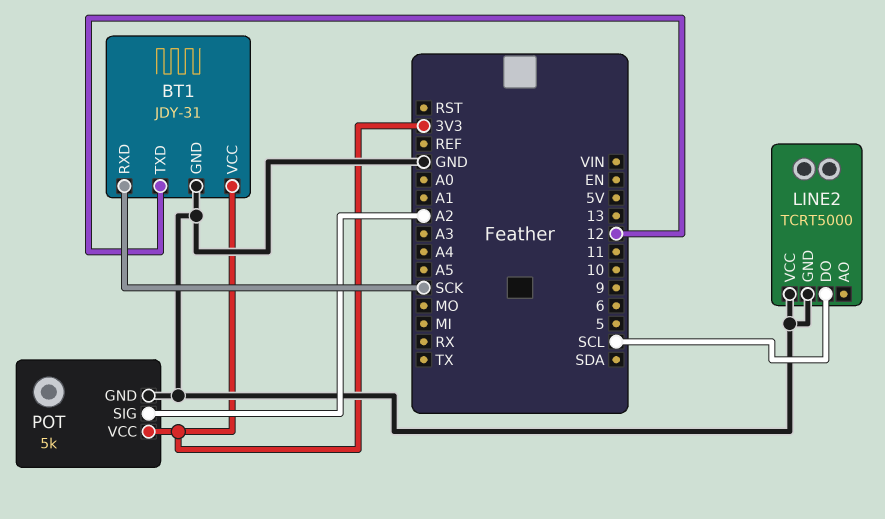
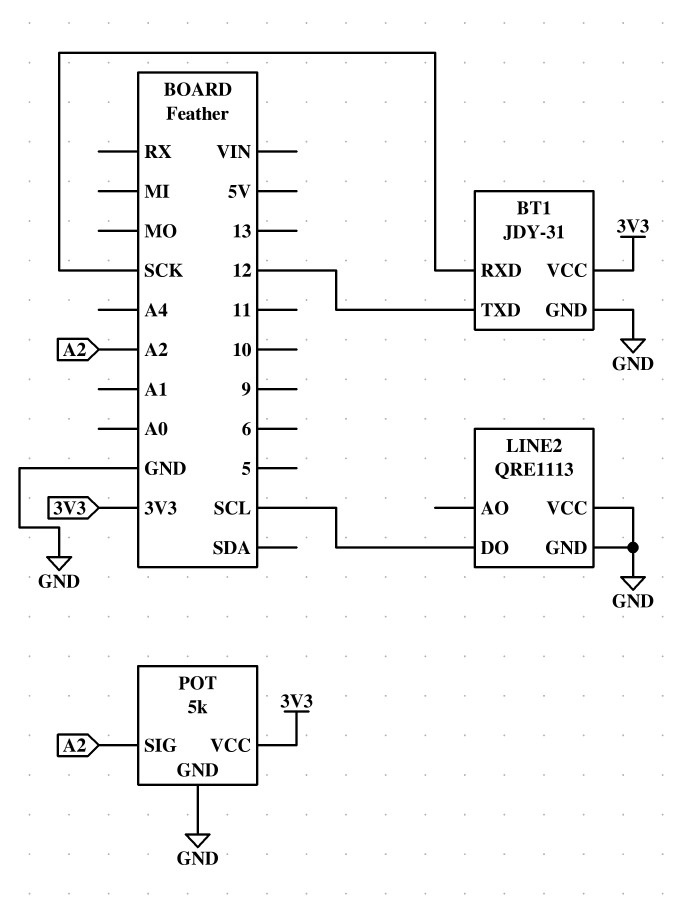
LINE2: TCRT5000 -> QRE1113

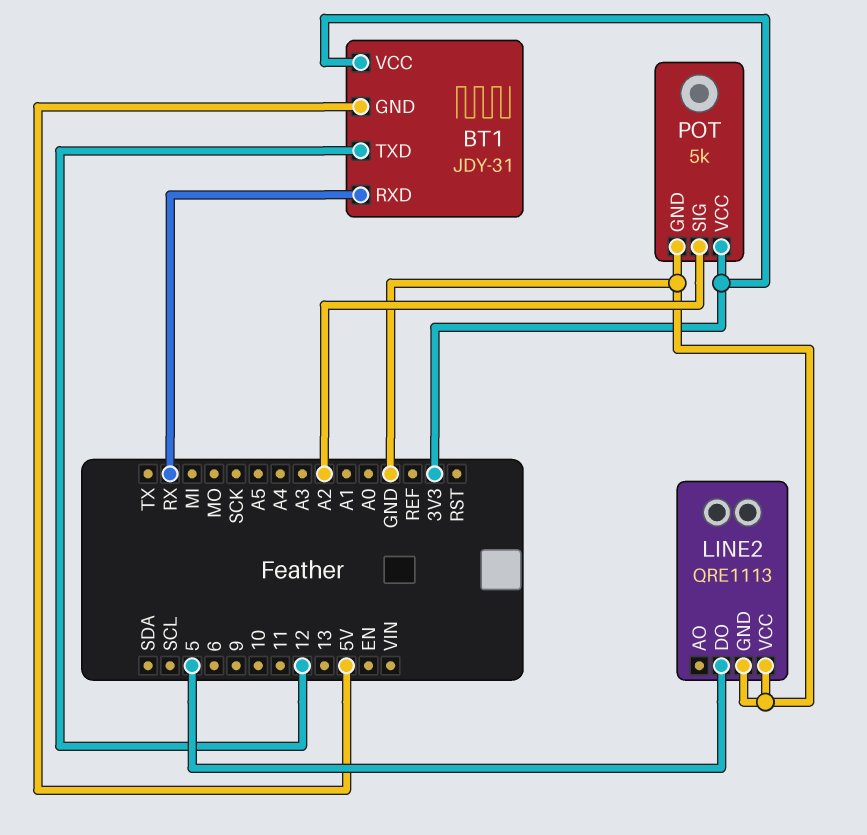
BT1 pin GND: GND -> 5V
BT1 pin RXD: SCK -> RX
LINE2 pin DO: SCL -> 5

